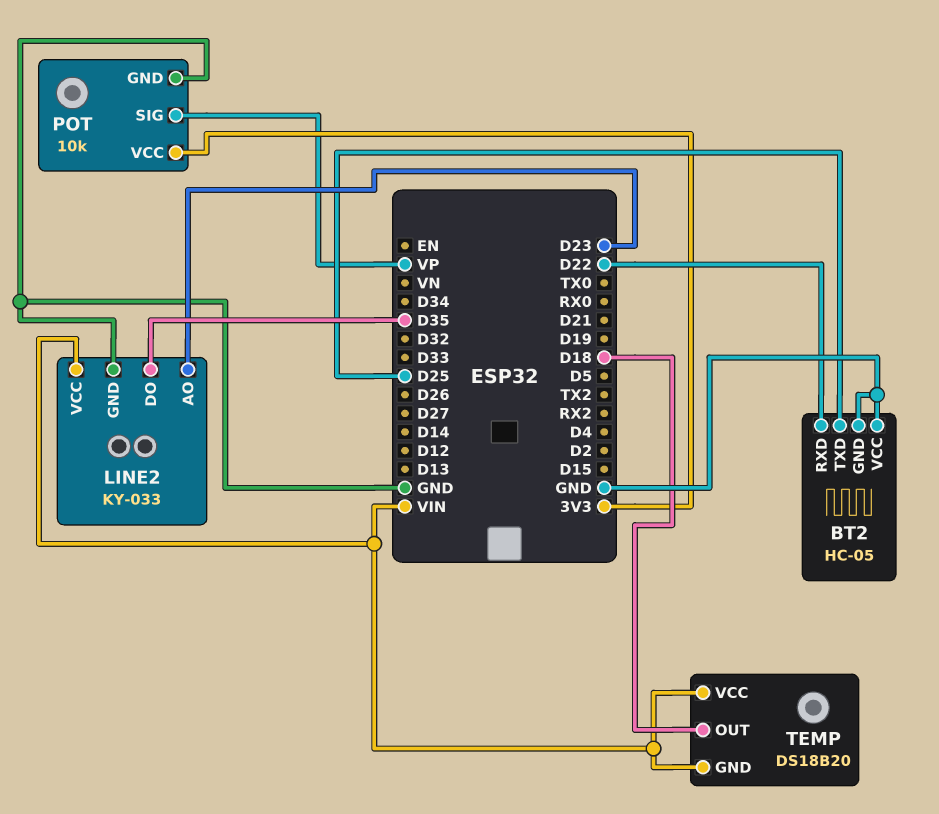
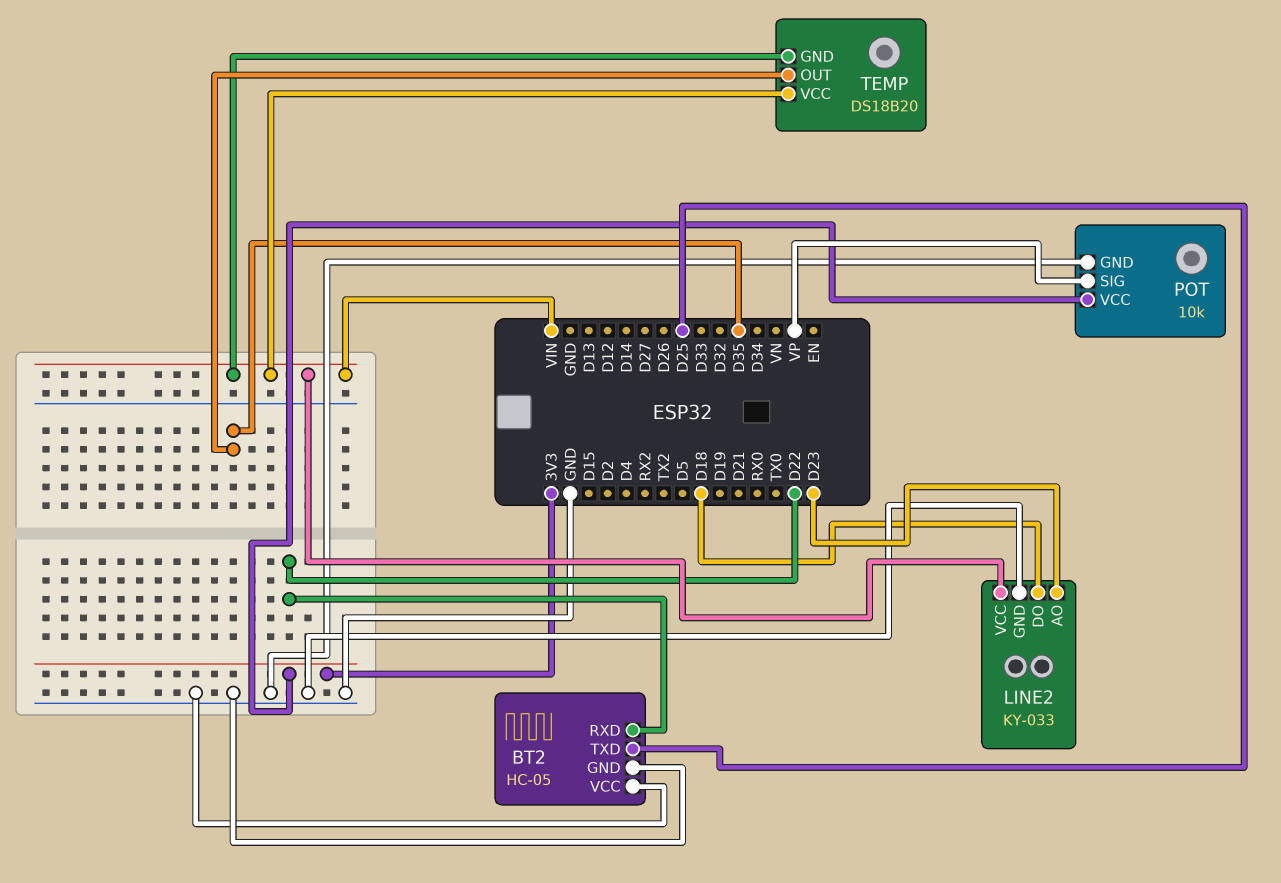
LINE2 pin DO: D35 -> D18
TEMP pin OUT: D18 -> D35

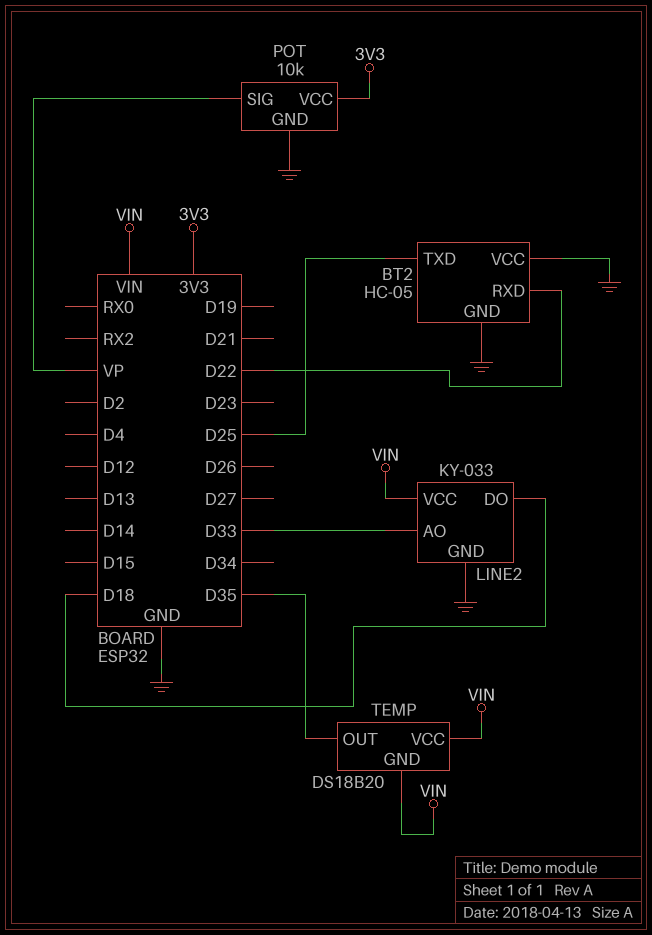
LINE2 pin AO: D23 -> D33

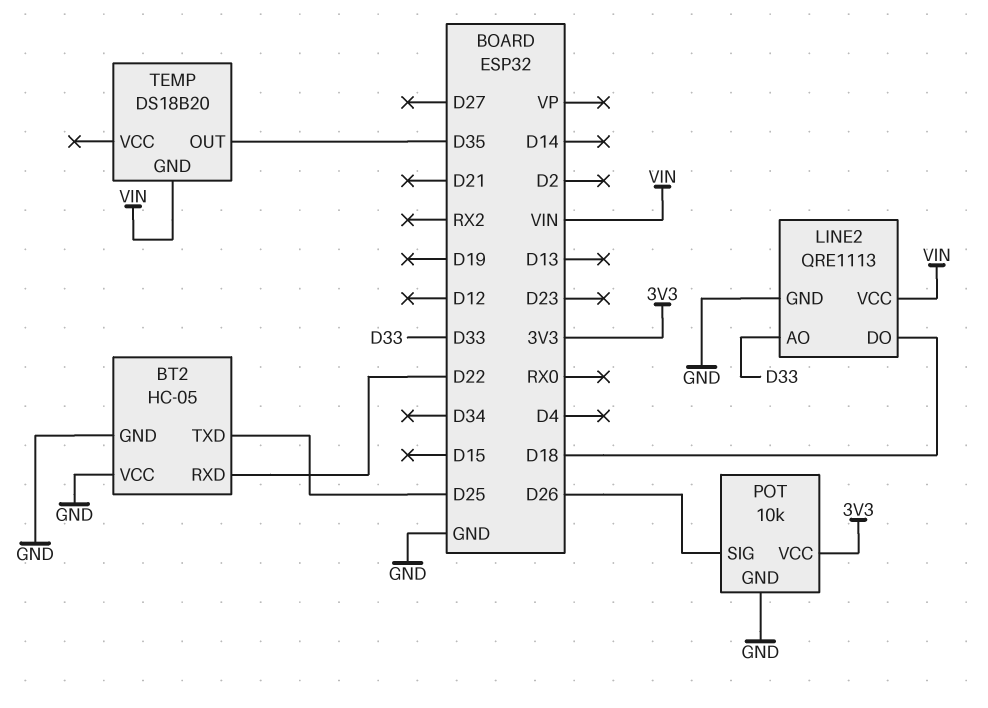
LINE2: KY-033 -> QRE1113
POT pin SIG: VP -> D26
TEMP pin VCC: VIN -> none

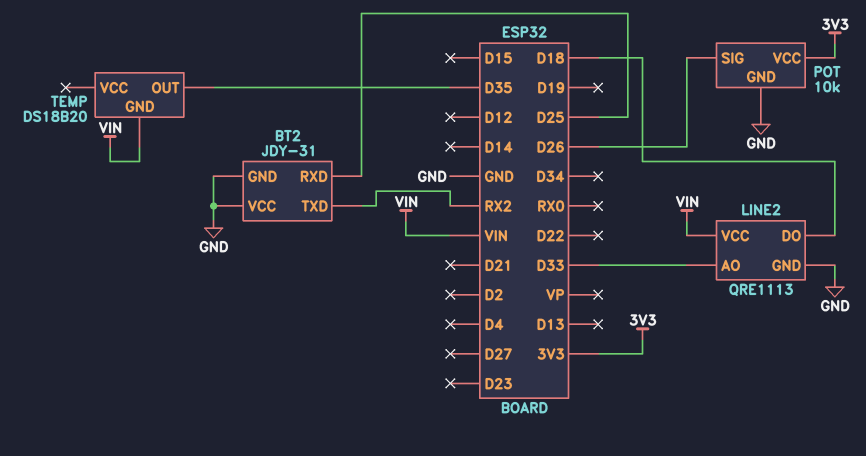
BT2: HC-05 -> JDY-31
BT2 pin RXD: D22 -> D25
BT2 pin TXD: D25 -> RX2

